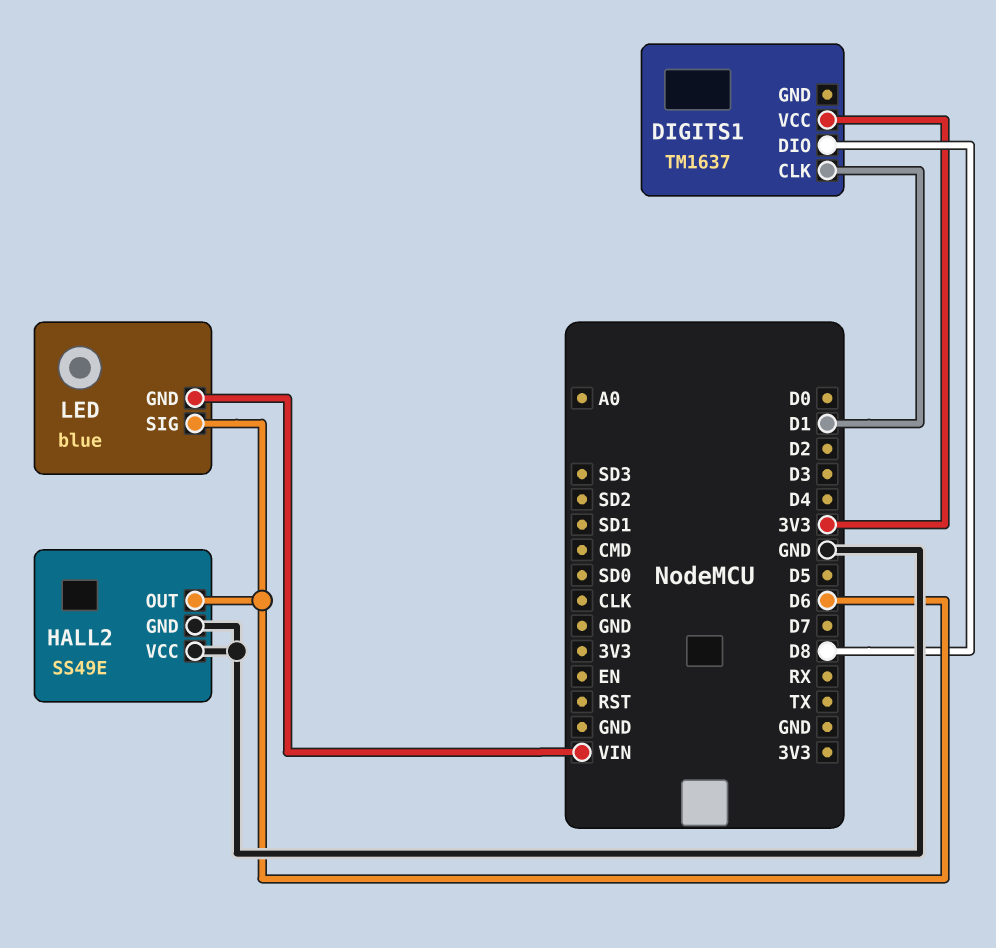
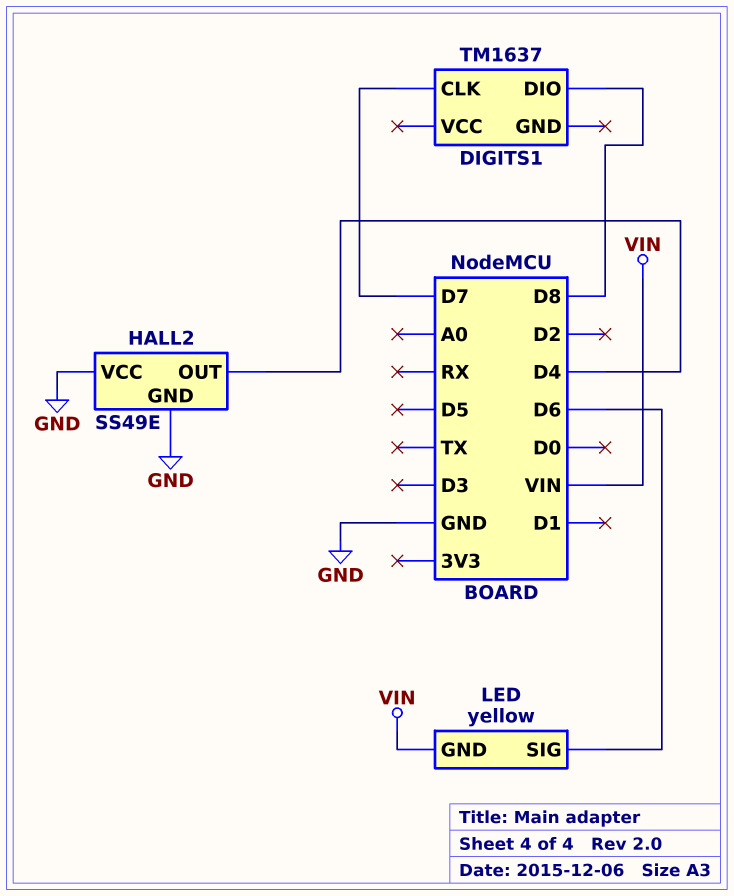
DIGITS1 pin CLK: D1 -> D7
DIGITS1 pin VCC: 3V3 -> none
HALL2 pin OUT: D6 -> D4
LED: blue -> yellow

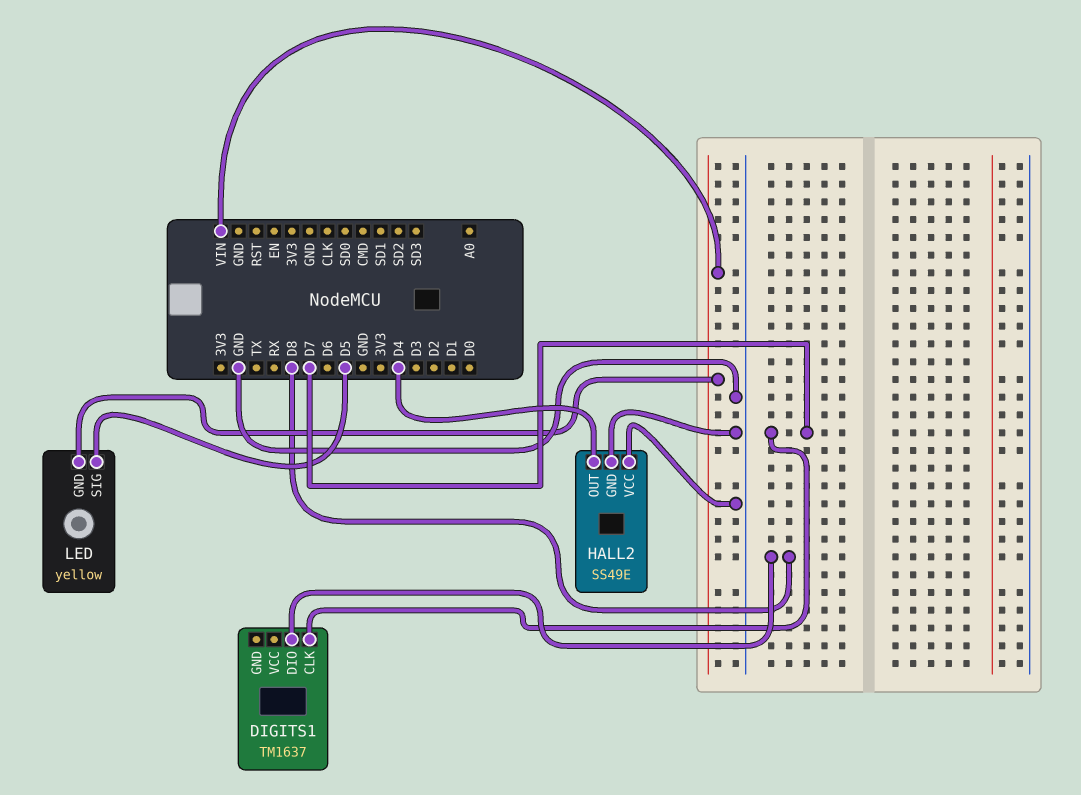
LED pin SIG: D6 -> D5

